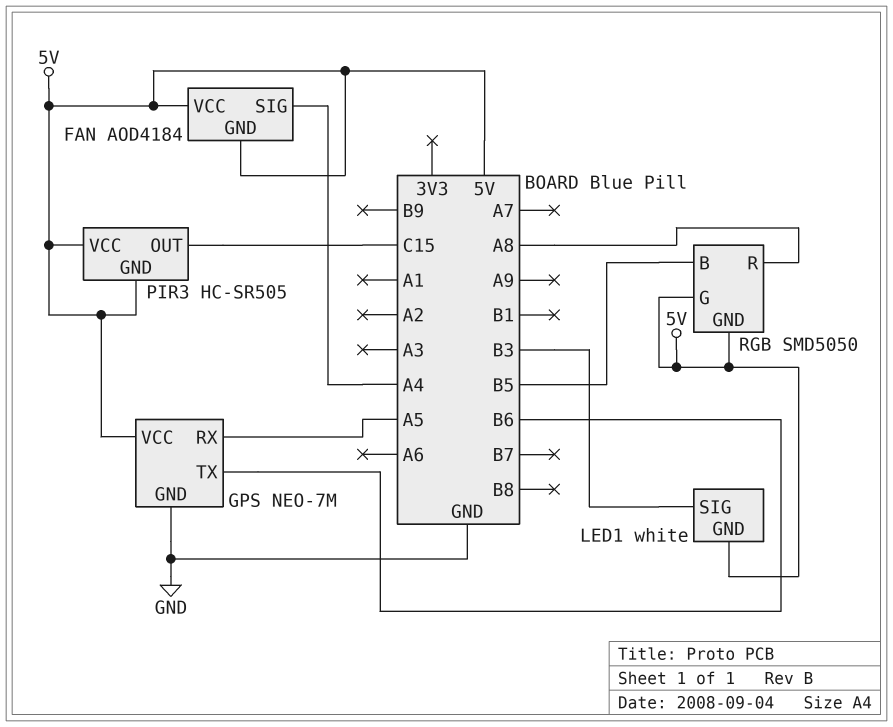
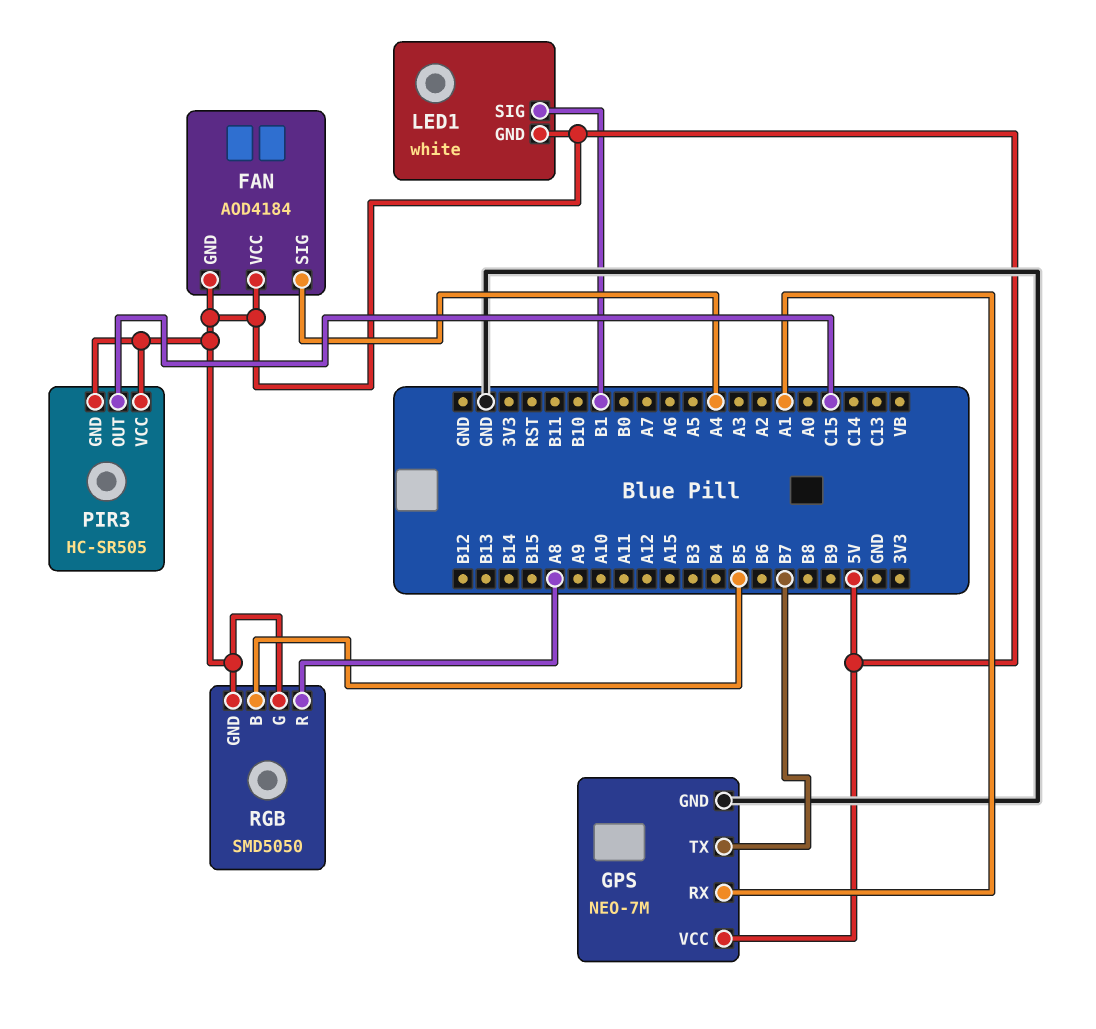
GPS pin RX: A5 -> A1
GPS pin TX: B6 -> B7
LED1 pin SIG: B3 -> B1

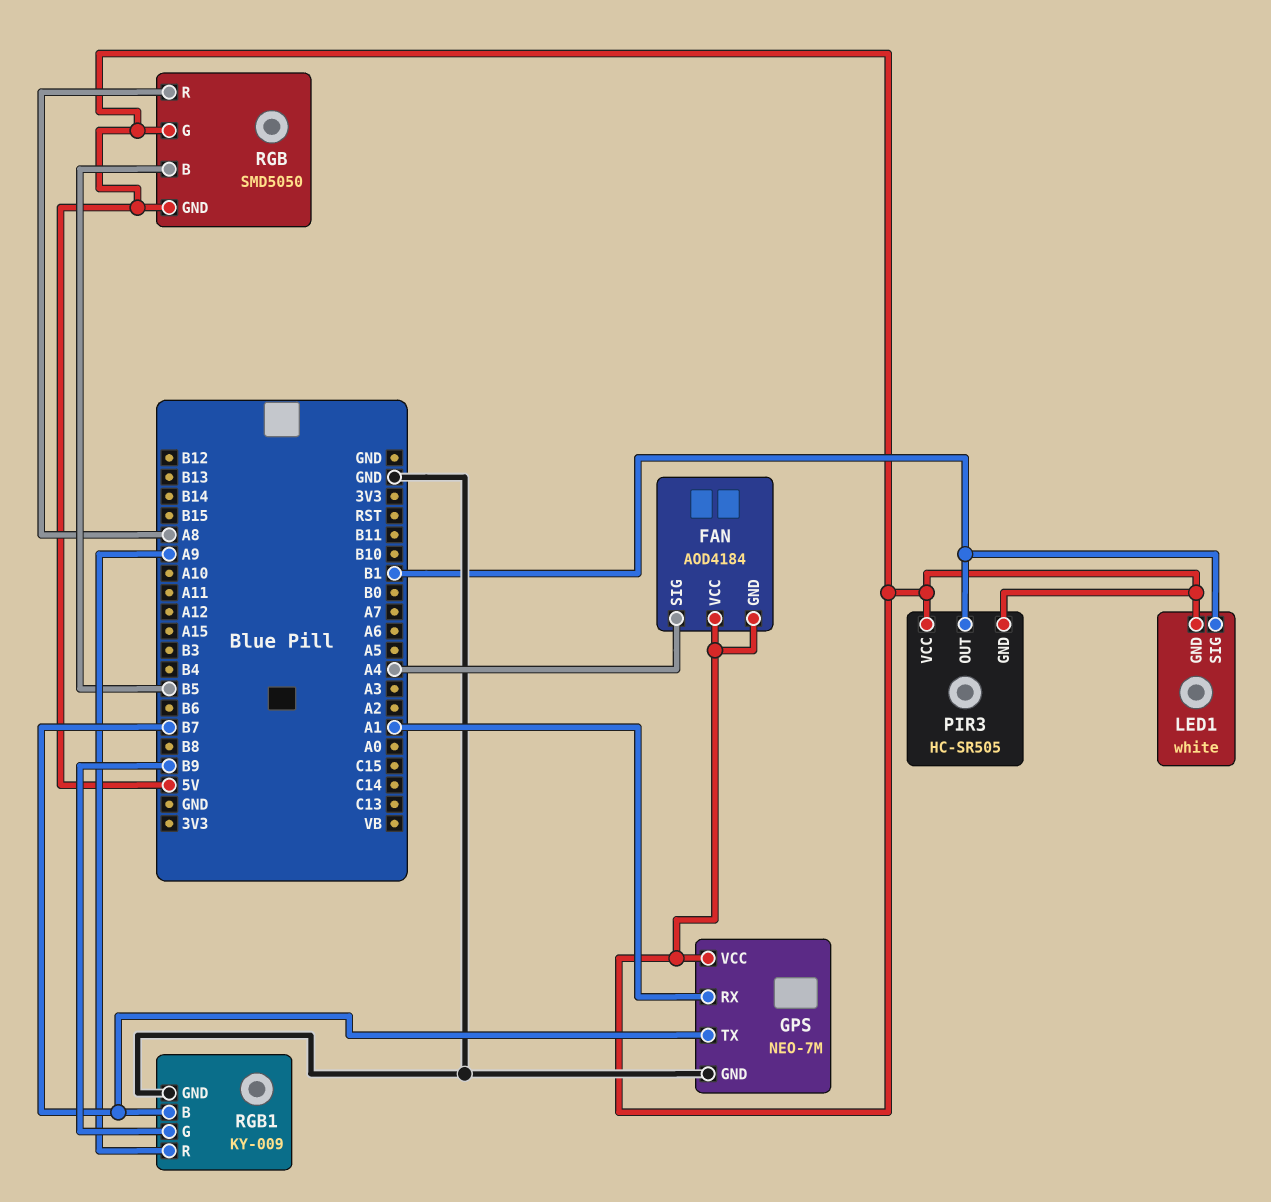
PIR3 pin OUT: C15 -> B1
RGB1: none -> KY-009
RGB1 pin B: none -> B7
RGB1 pin G: none -> B9
RGB1 pin GND: none -> GND
RGB1 pin R: none -> A9

